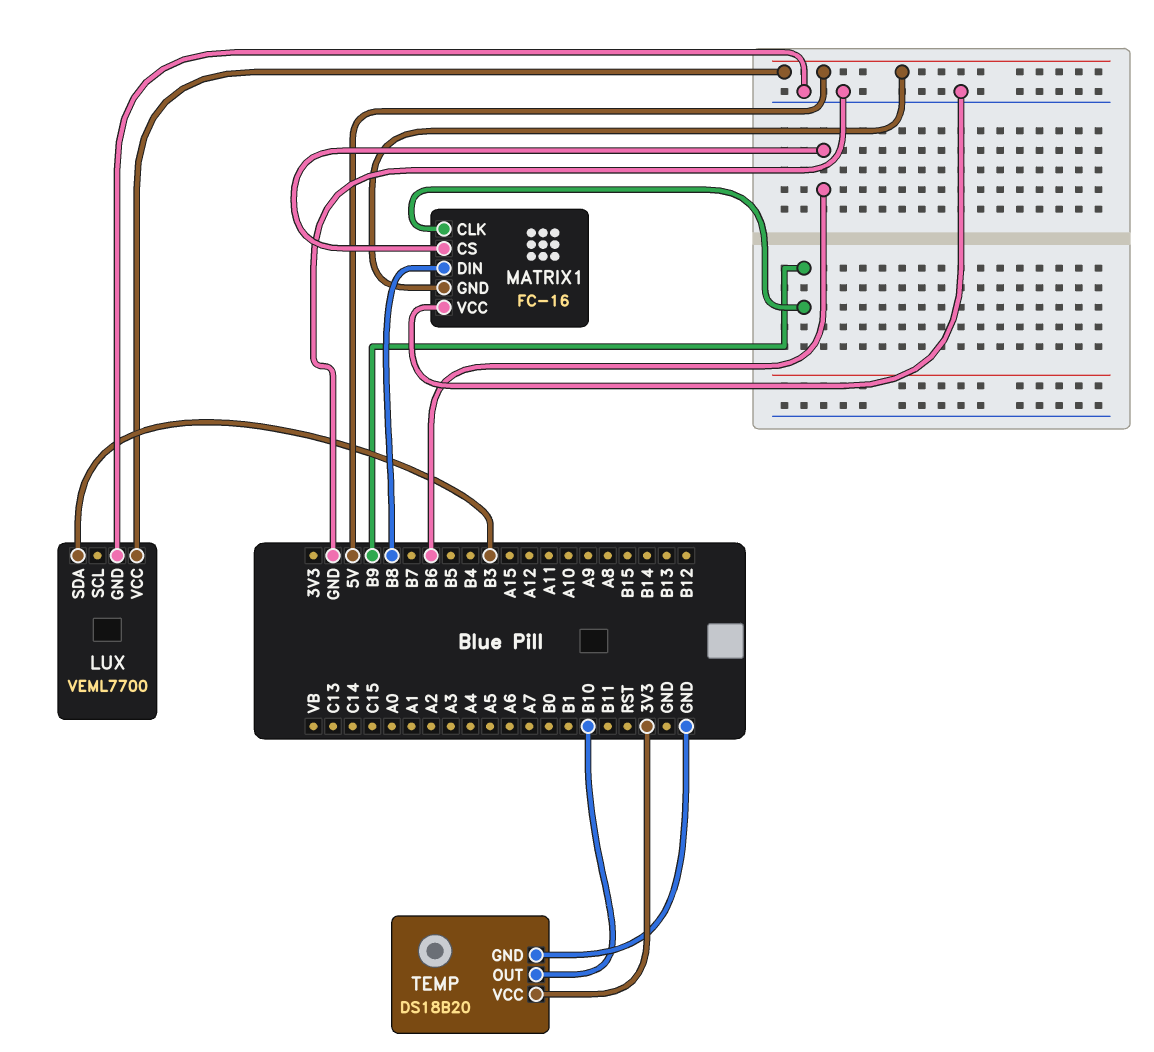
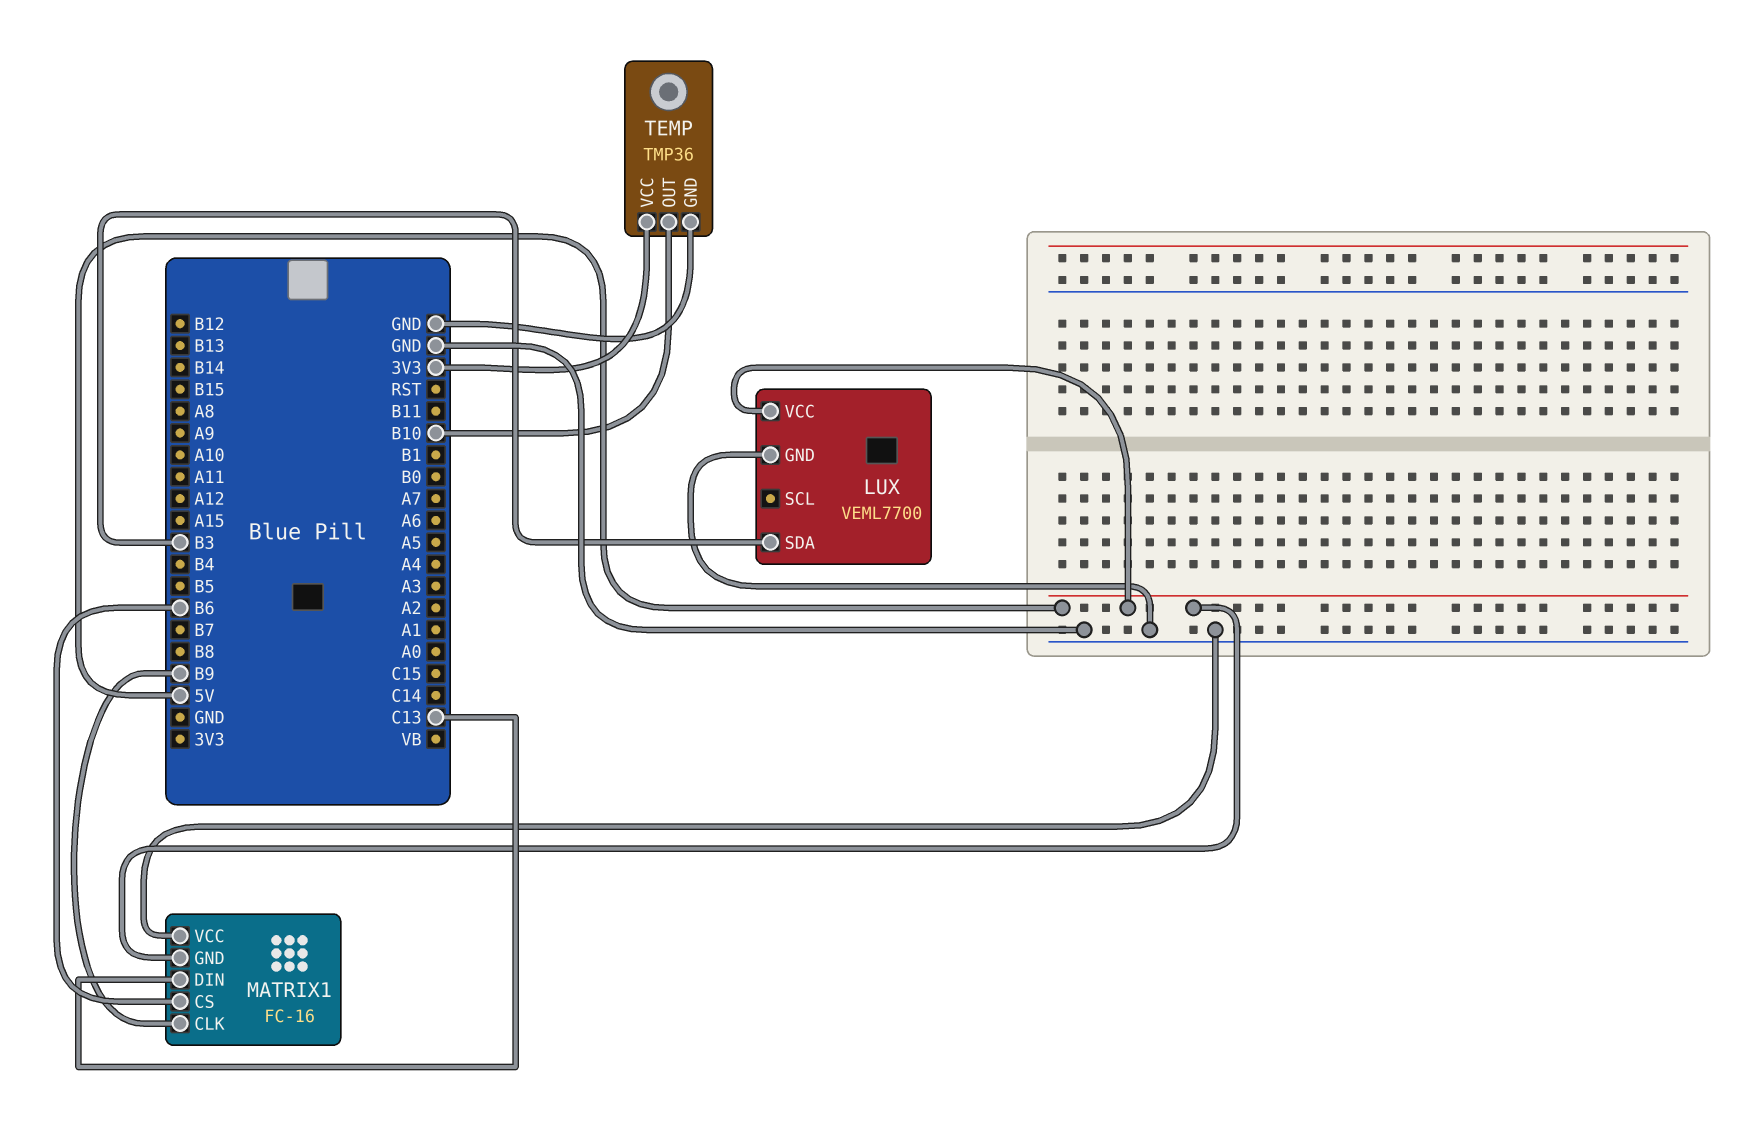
MATRIX1 pin DIN: B8 -> C13
TEMP: DS18B20 -> TMP36

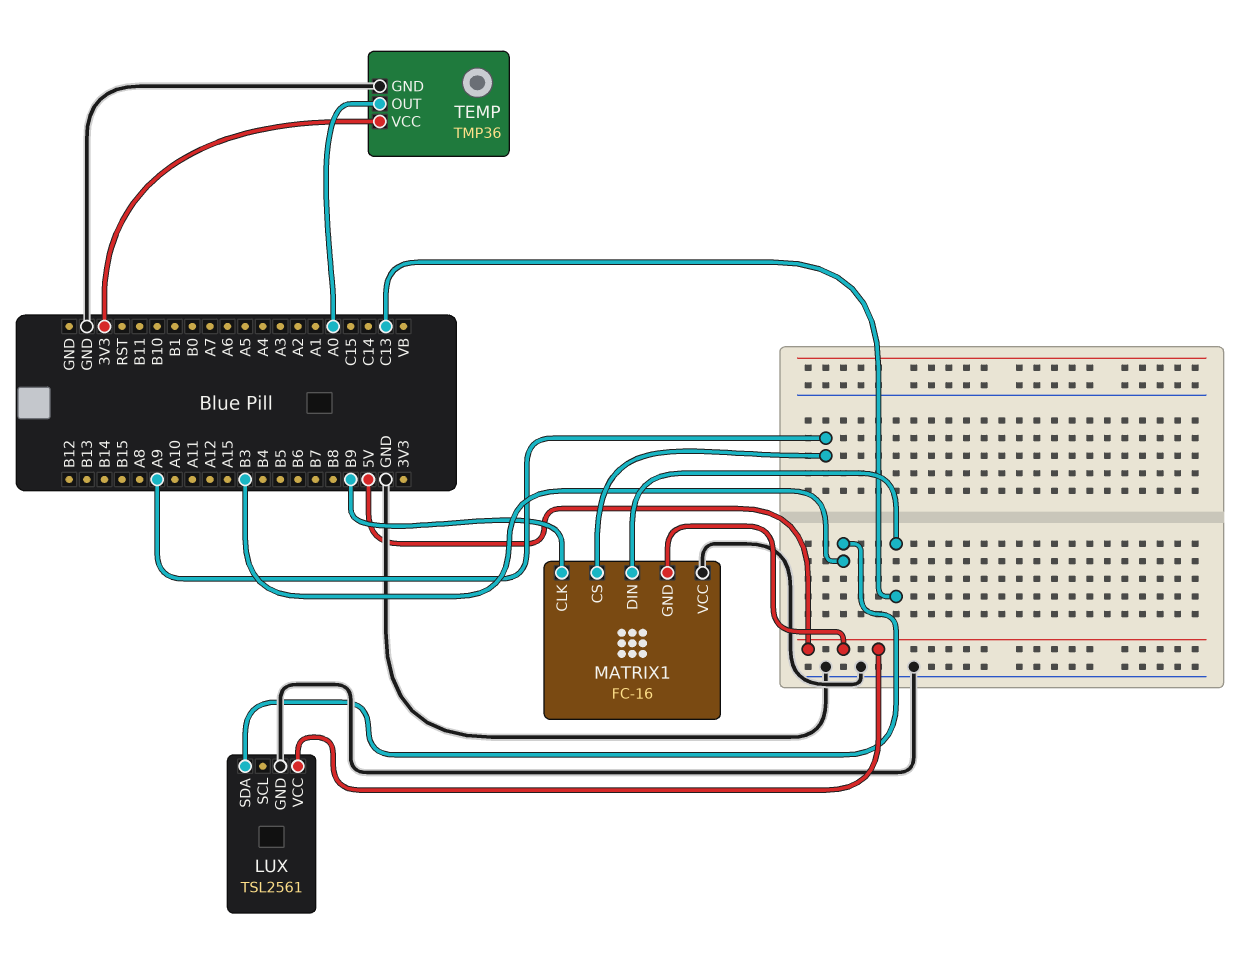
LUX: VEML7700 -> TSL2561
MATRIX1 pin CS: B6 -> A9
TEMP pin OUT: B10 -> A0

